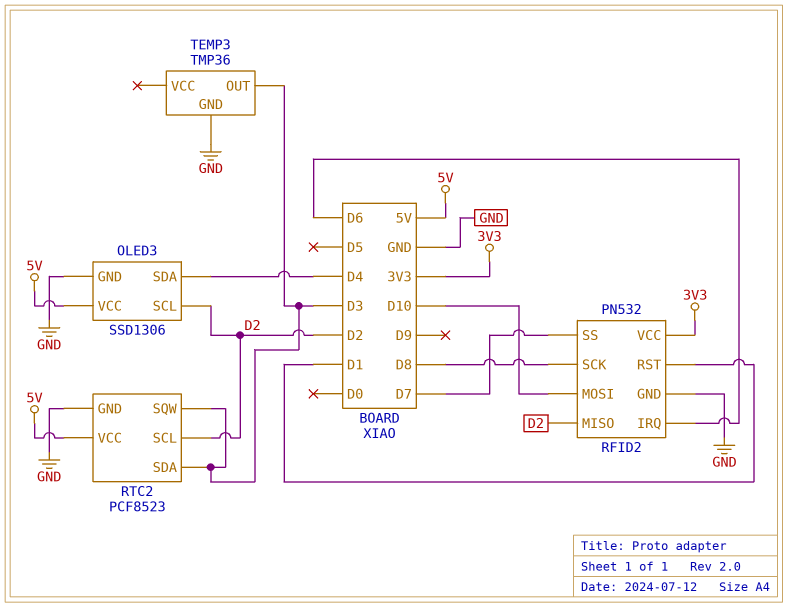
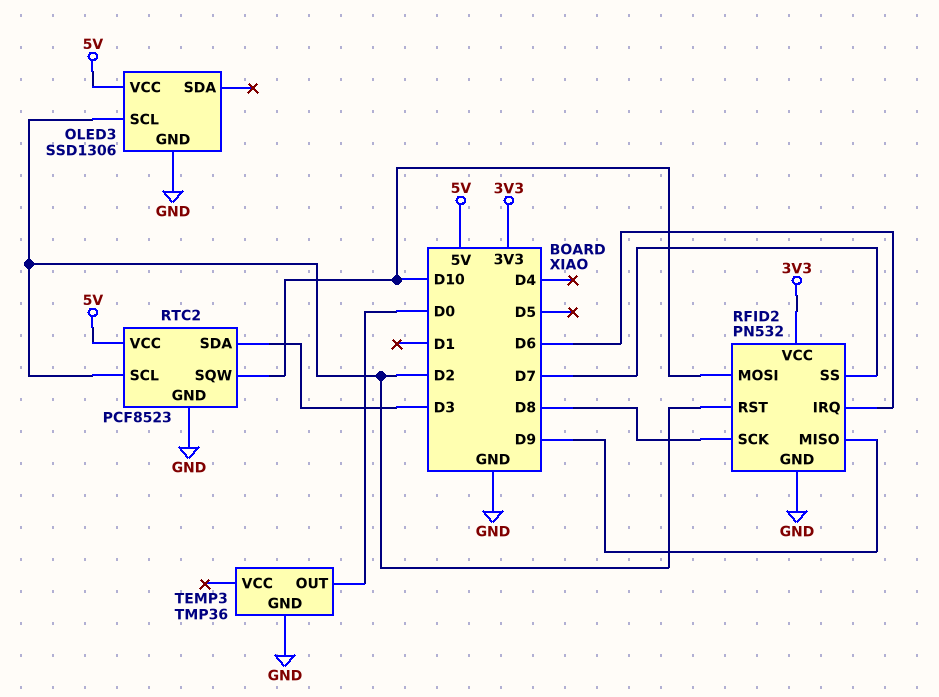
OLED3 pin SDA: D4 -> none
RFID2 pin MISO: D2 -> D9
RFID2 pin RST: D1 -> D2
RTC2 pin SQW: D3 -> D10
TEMP3 pin OUT: D3 -> D0

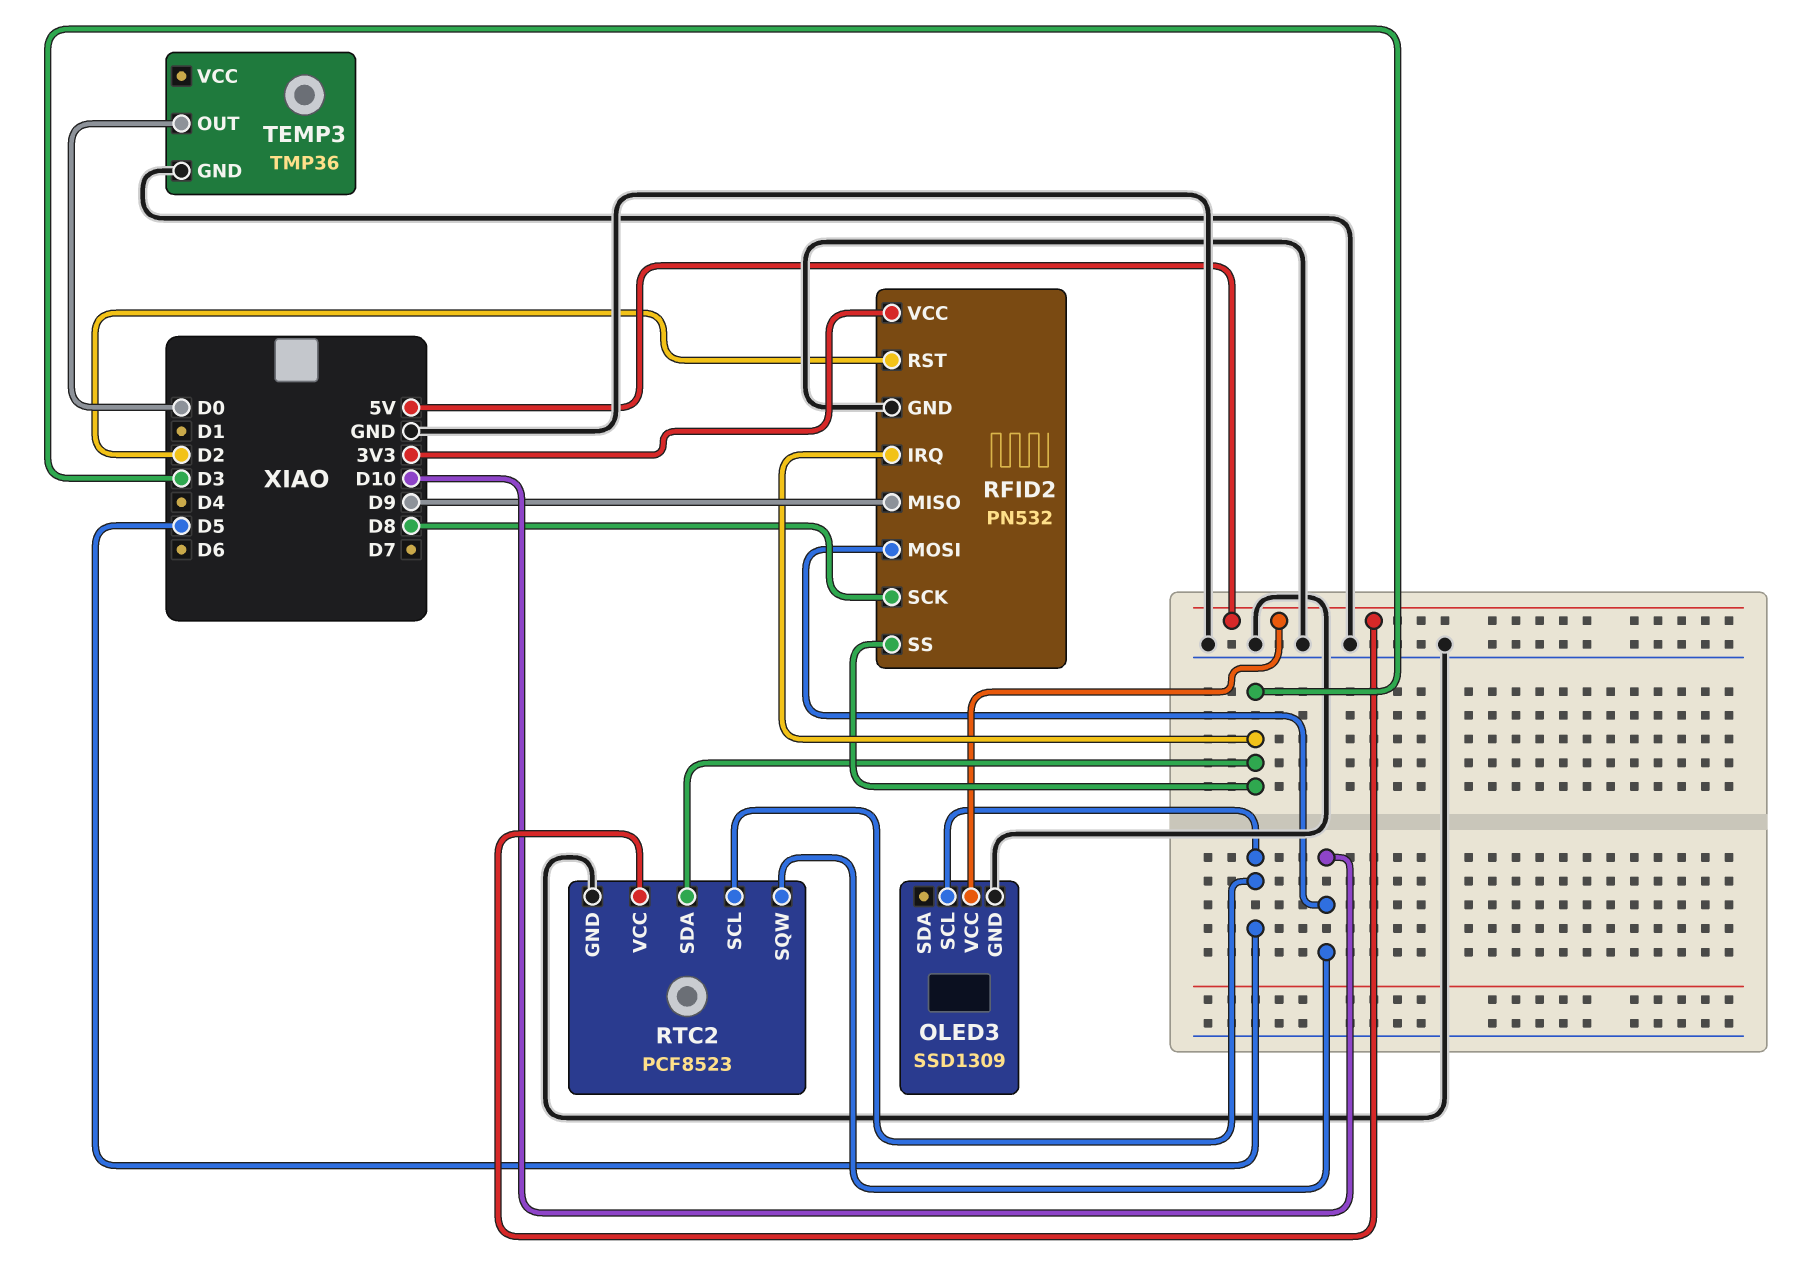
OLED3: SSD1306 -> SSD1309
OLED3 pin SCL: D2 -> D5
RFID2 pin IRQ: D6 -> D3
RFID2 pin SS: D7 -> D3
RTC2 pin SCL: D2 -> D5

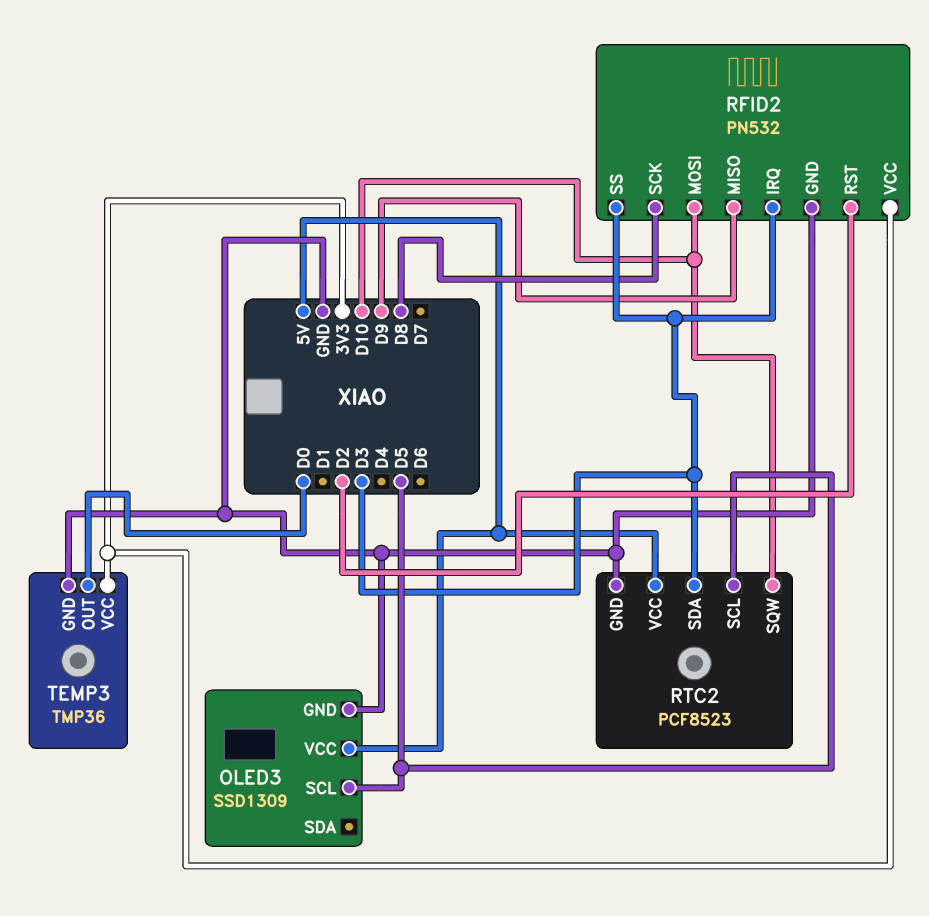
TEMP3 pin VCC: none -> 3V3

